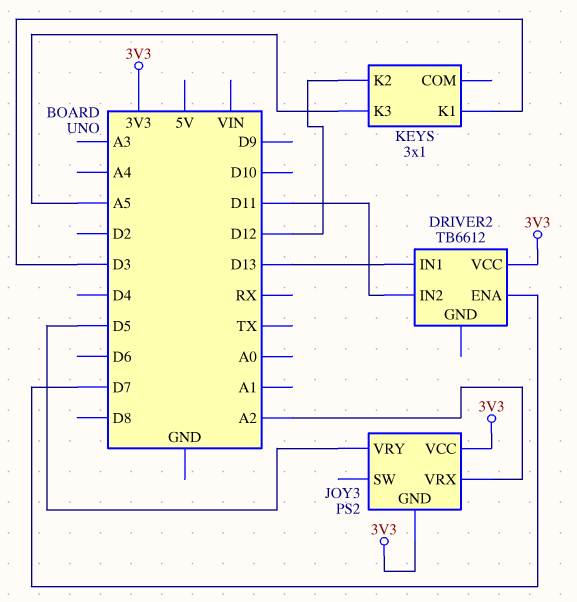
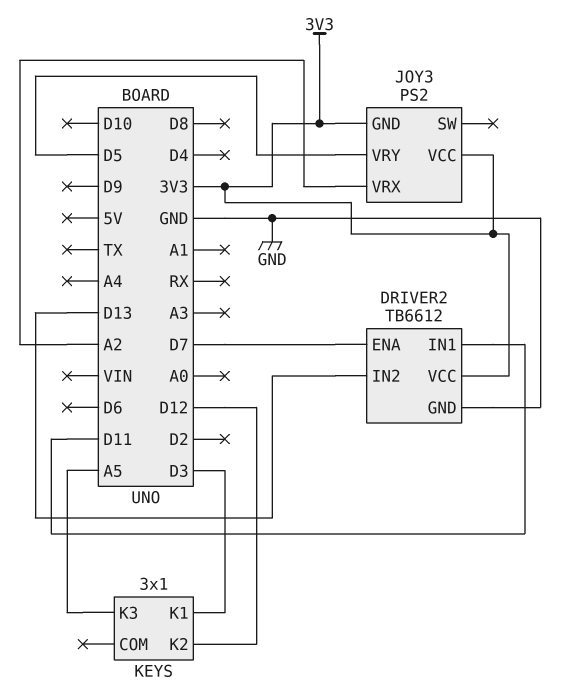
DRIVER2 pin GND: none -> GND
DRIVER2 pin IN1: D13 -> D11
DRIVER2 pin IN2: D11 -> D13

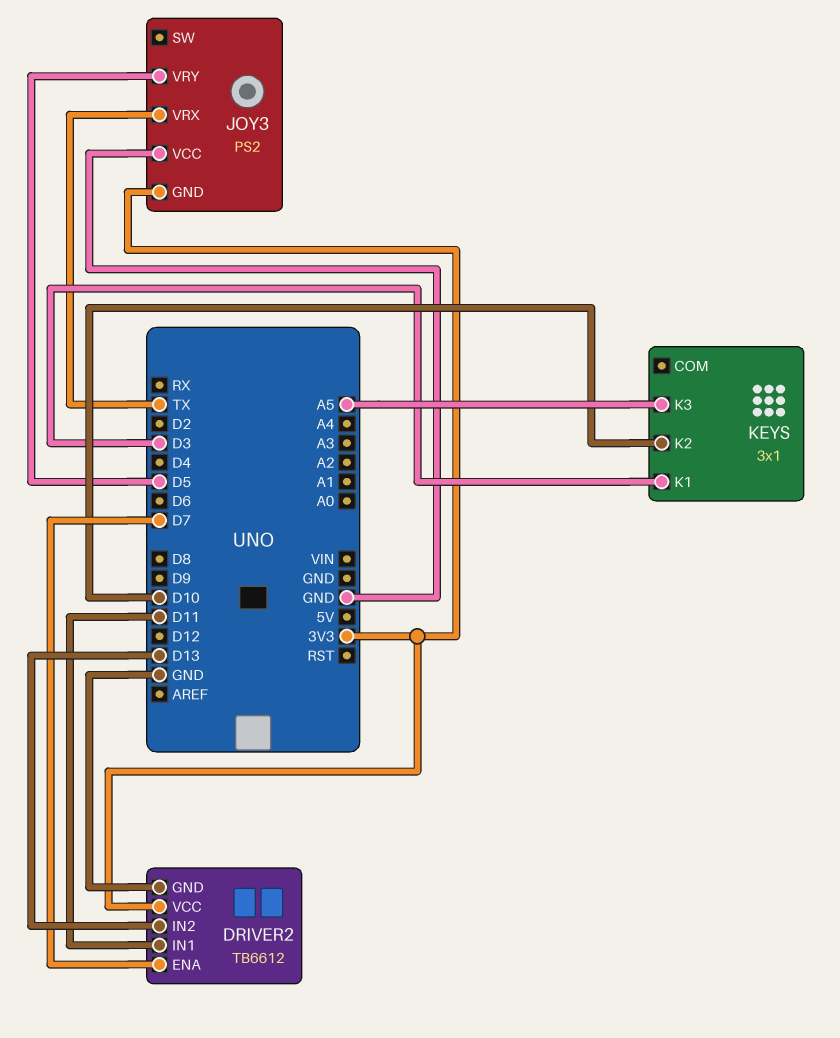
JOY3 pin VCC: 3V3 -> GND
JOY3 pin VRX: A2 -> TX
KEYS pin K2: D12 -> D10

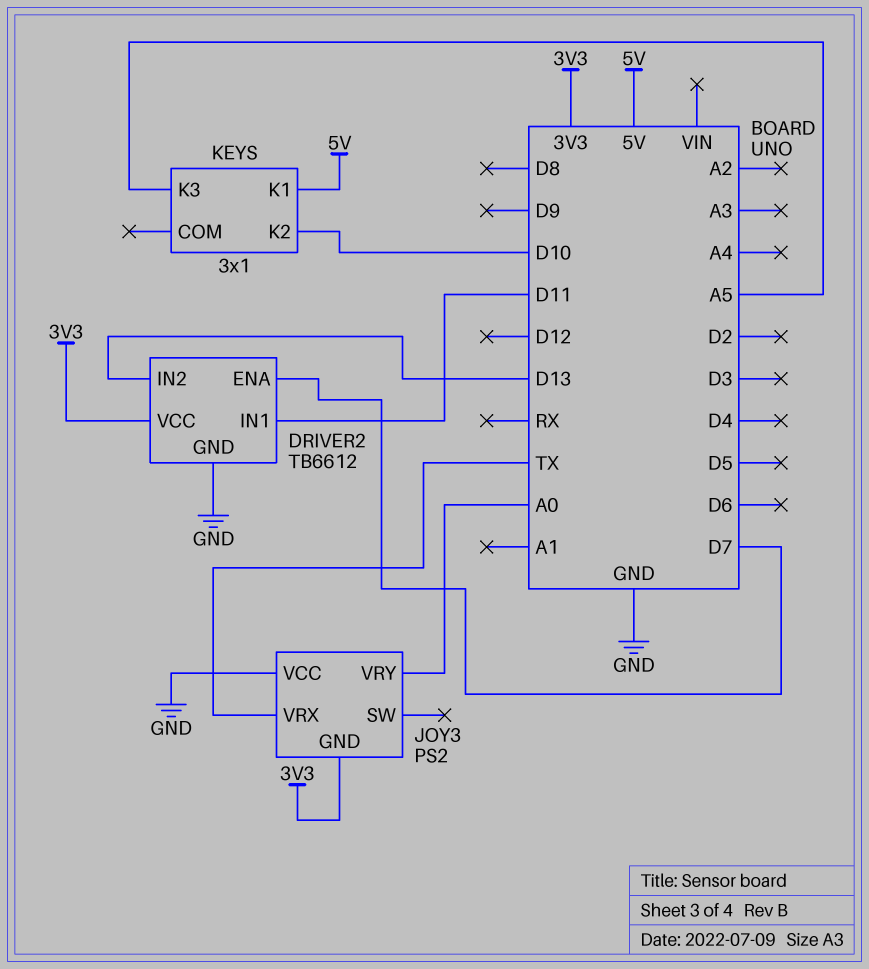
JOY3 pin VRY: D5 -> A0
KEYS pin K1: D3 -> 5V

